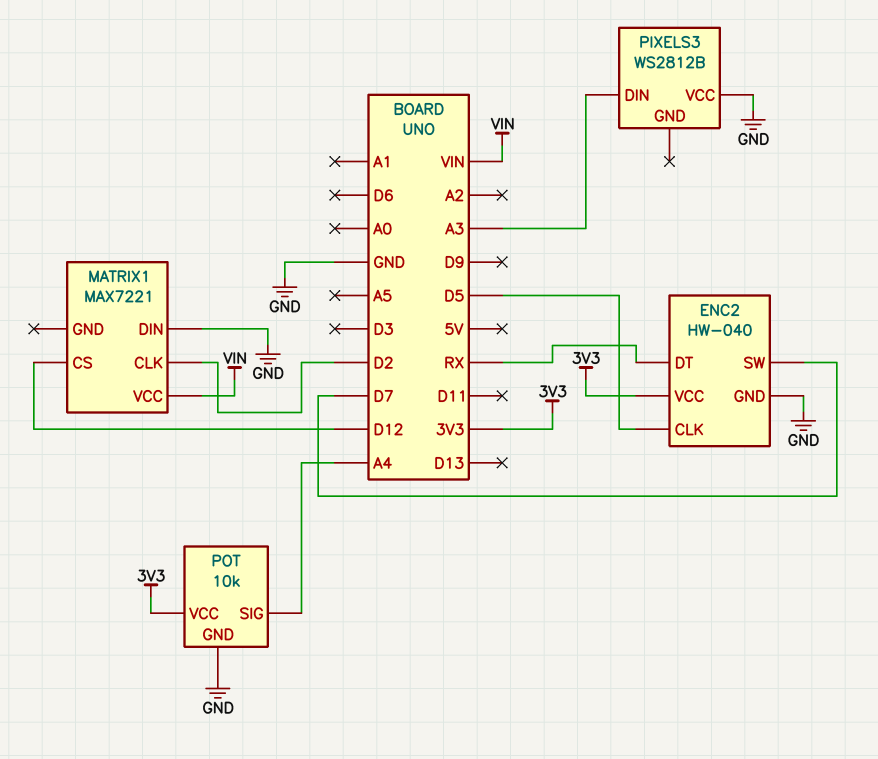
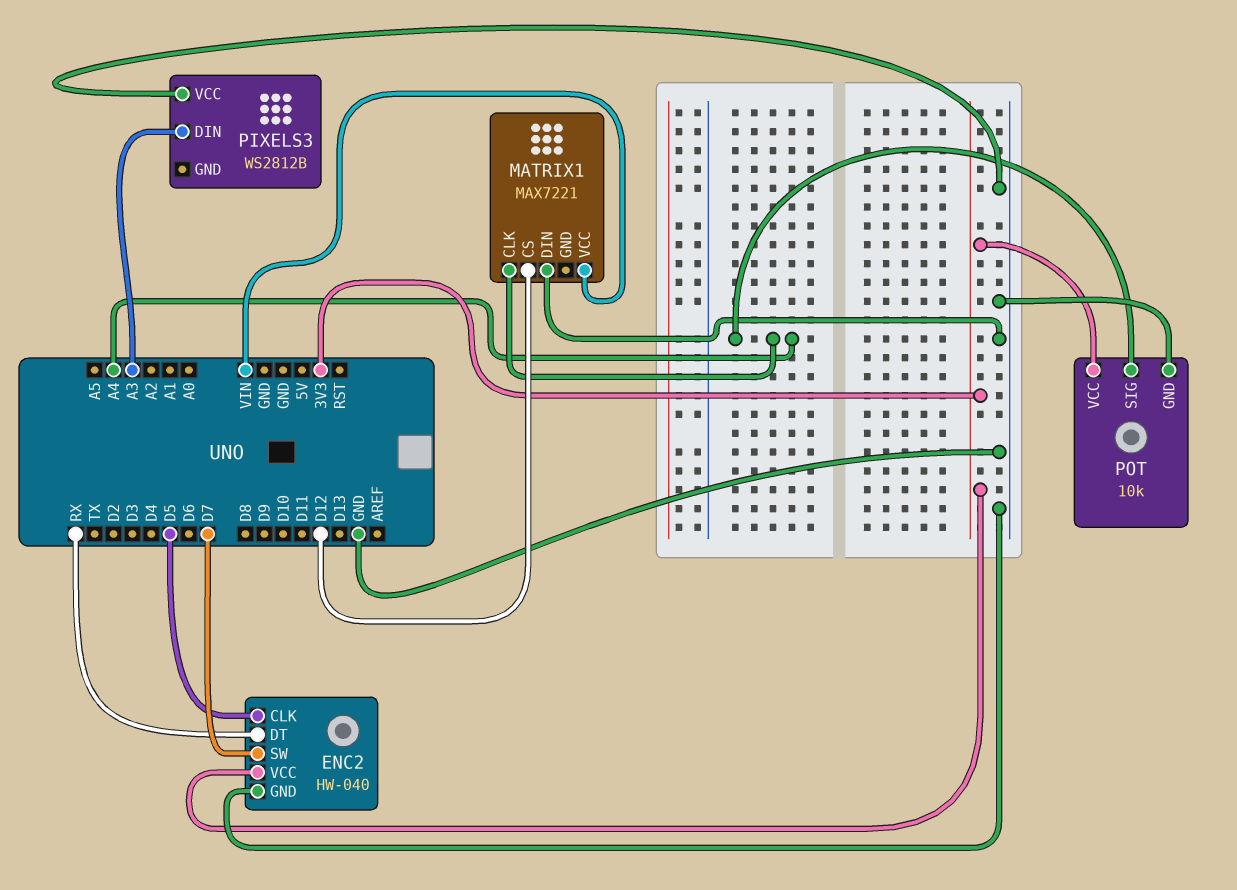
MATRIX1 pin CLK: D2 -> A4

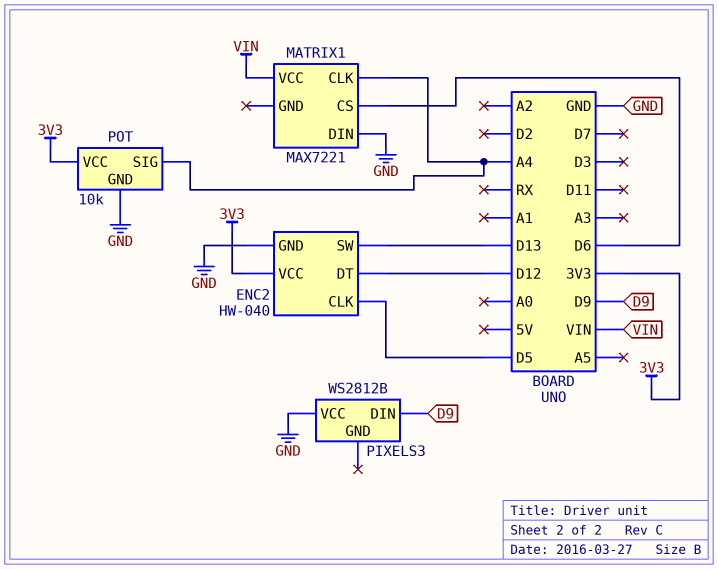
ENC2 pin DT: RX -> D12
ENC2 pin SW: D7 -> D13
MATRIX1 pin CS: D12 -> D6
PIXELS3 pin DIN: A3 -> D9

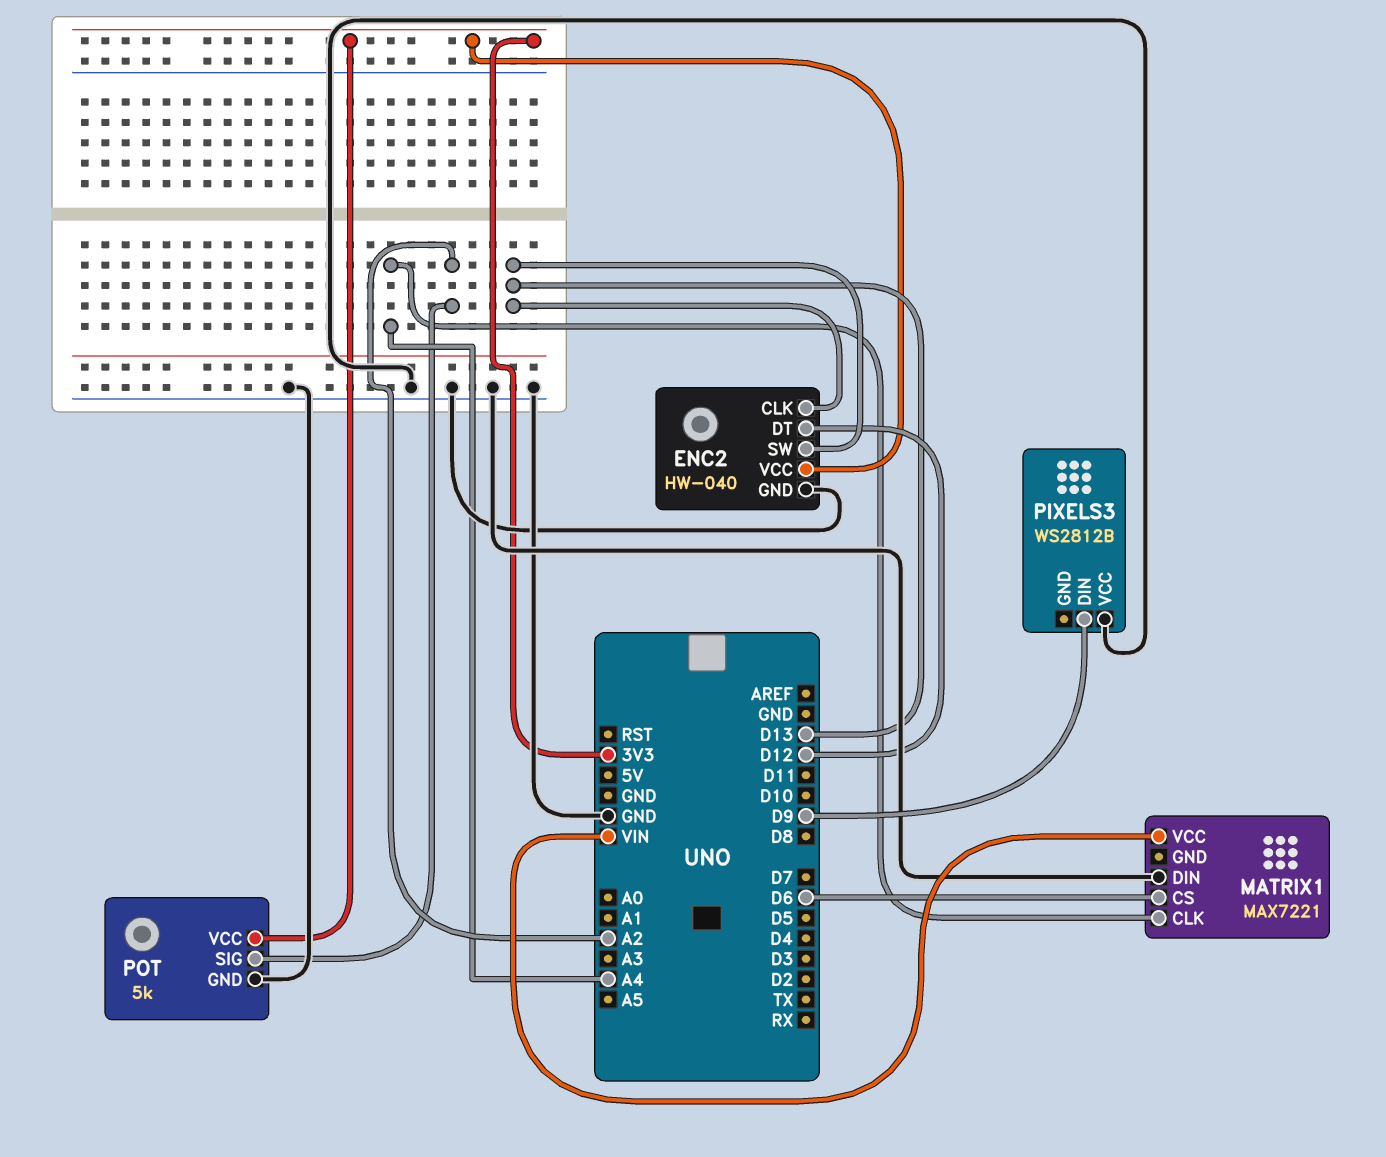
ENC2 pin CLK: D5 -> D13
POT: 10k -> 5k
POT pin SIG: A4 -> A2

